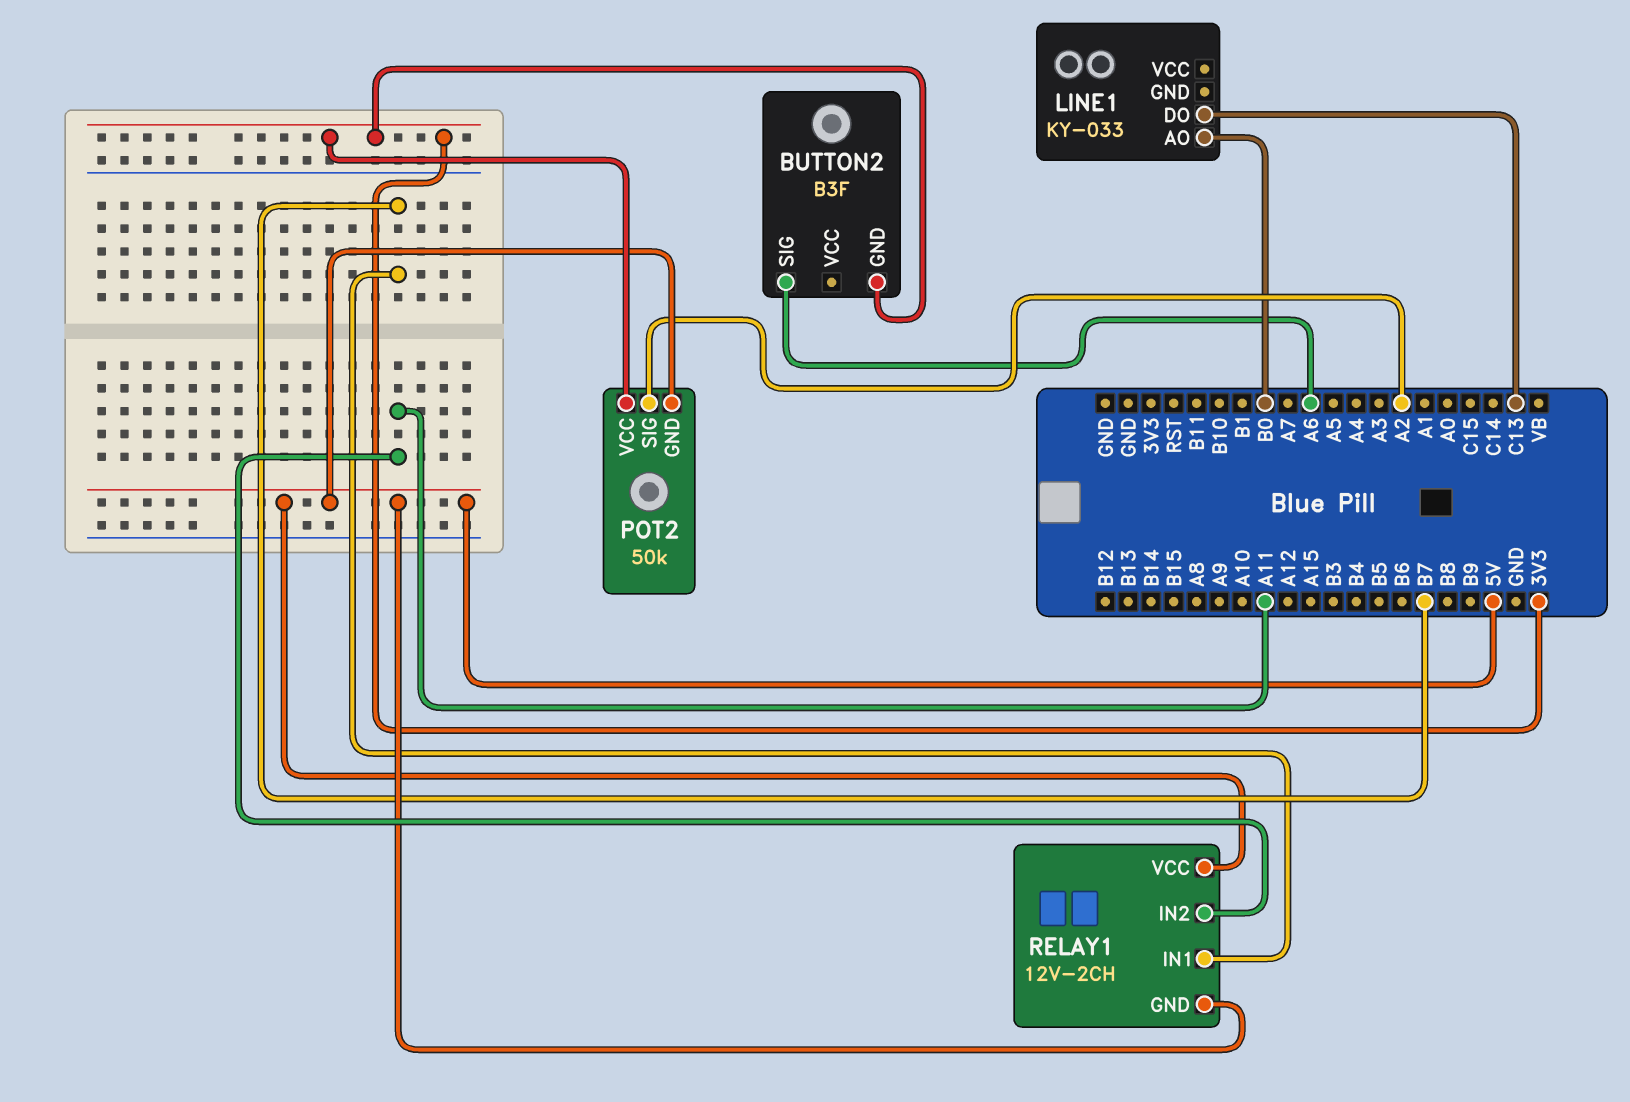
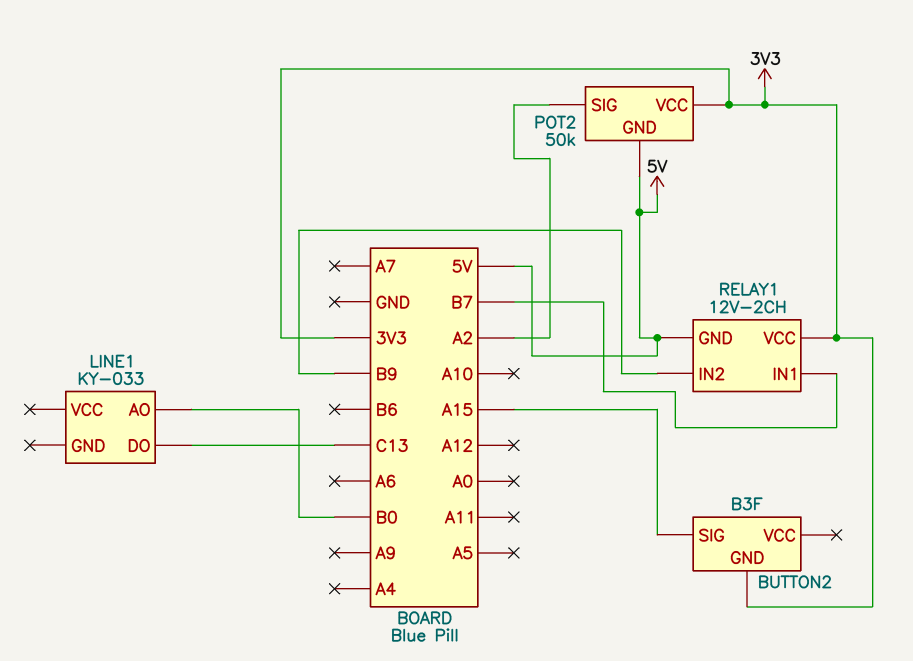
BUTTON2 pin SIG: A6 -> A15
RELAY1 pin IN2: A11 -> B9
RELAY1 pin VCC: 5V -> 3V3

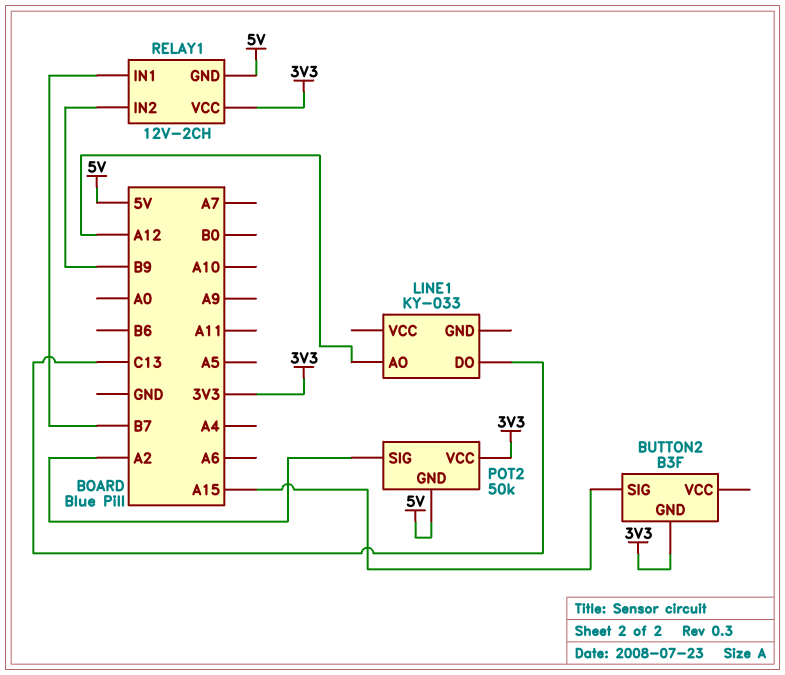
LINE1 pin AO: B0 -> A12

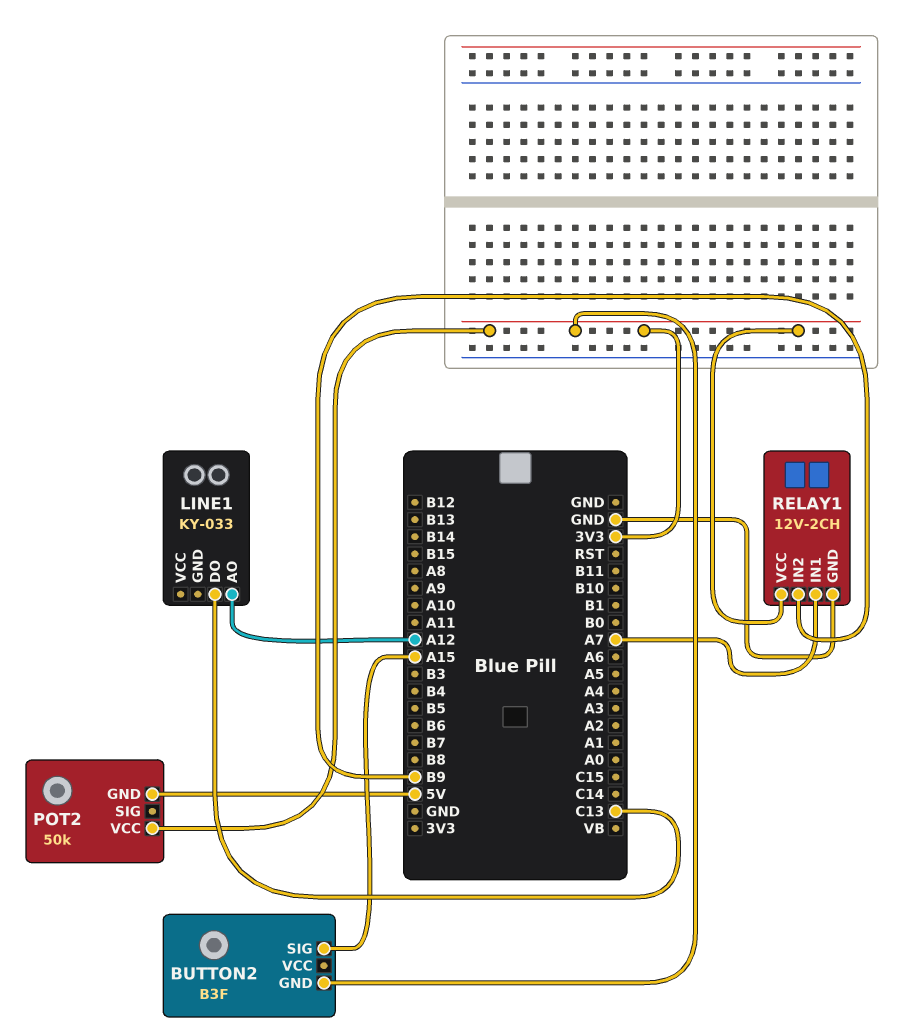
POT2 pin SIG: A2 -> none
RELAY1 pin GND: 5V -> GND
RELAY1 pin IN1: B7 -> A7

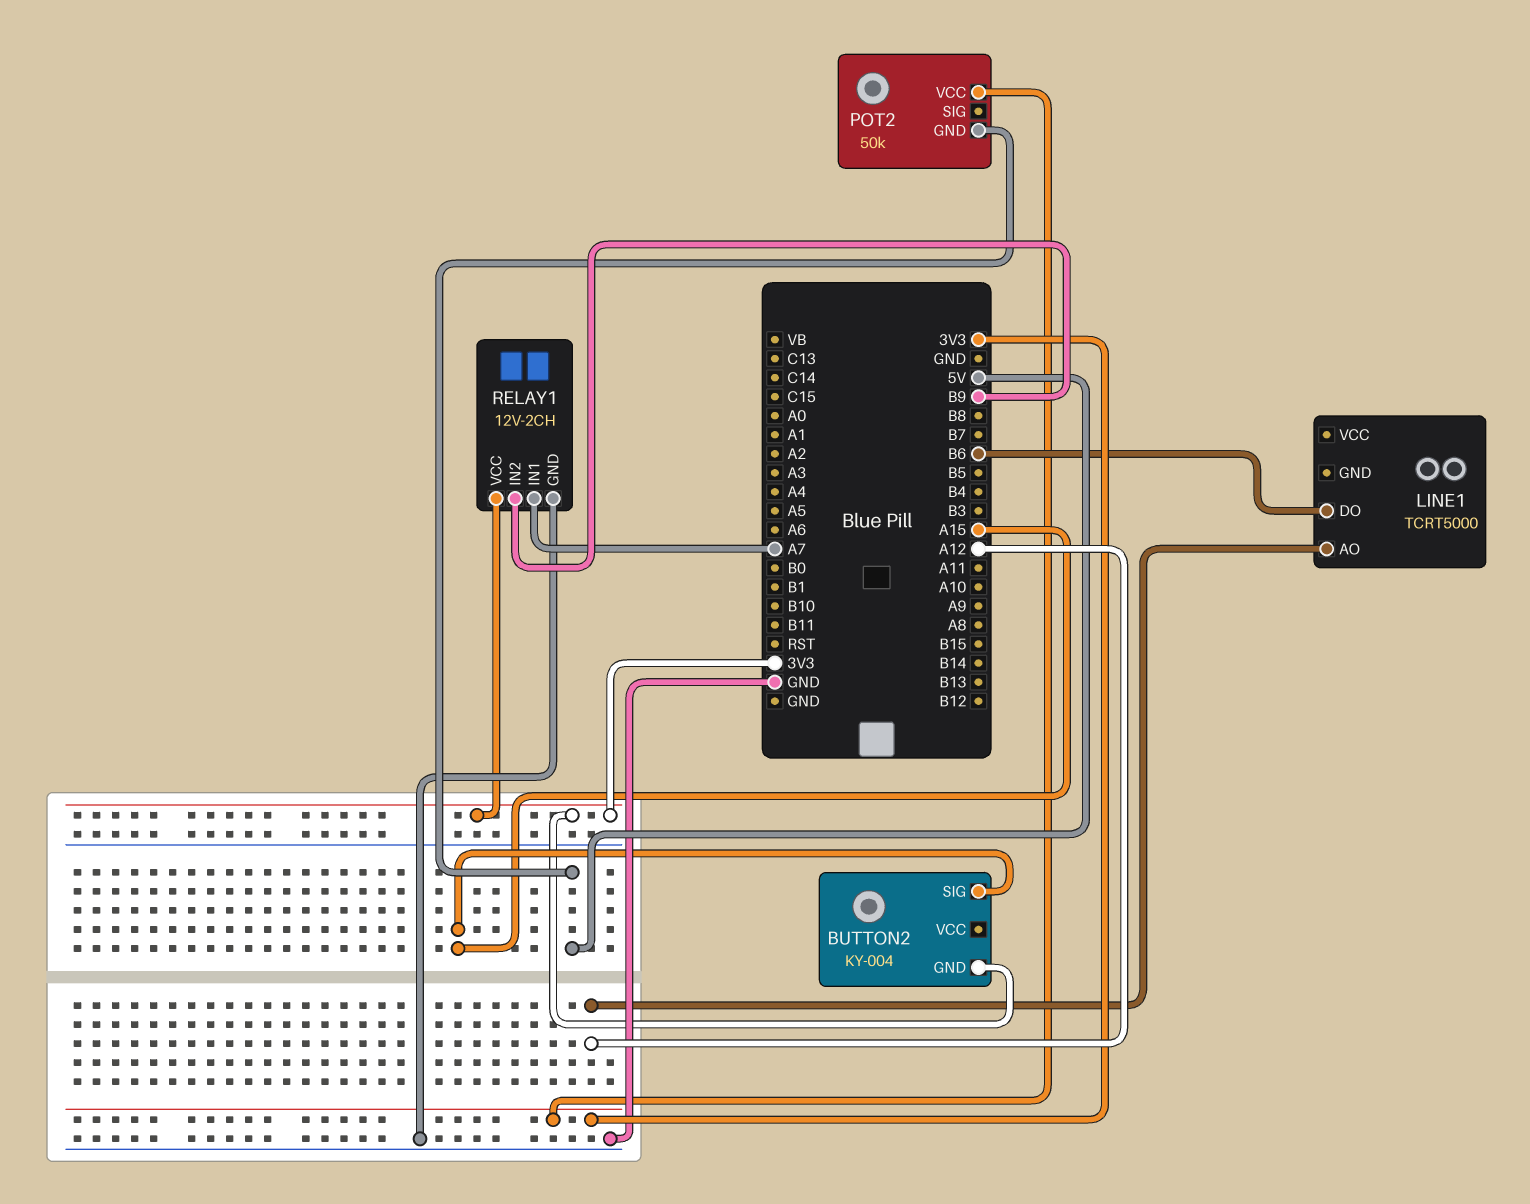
BUTTON2: B3F -> KY-004
LINE1: KY-033 -> TCRT5000
LINE1 pin DO: C13 -> B6

